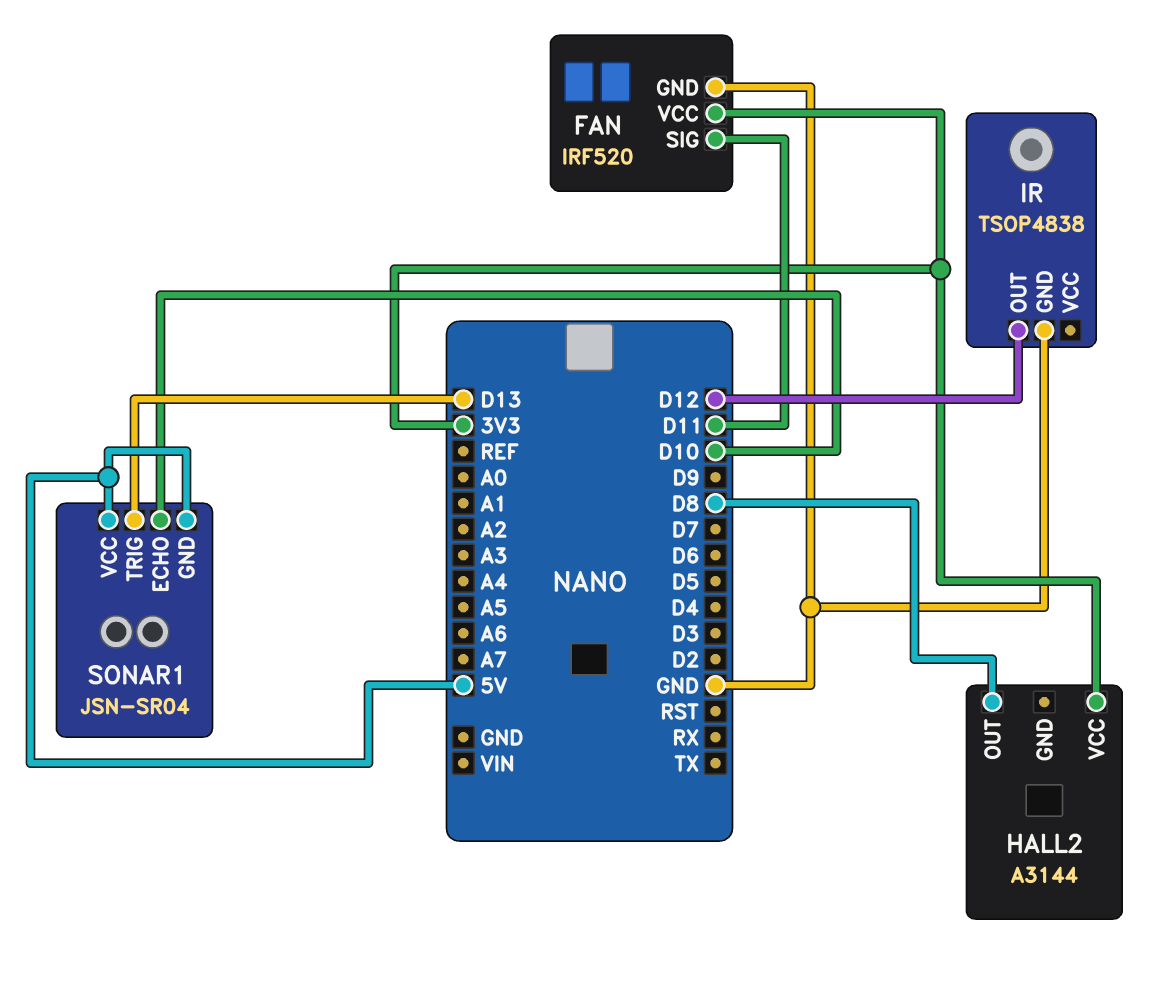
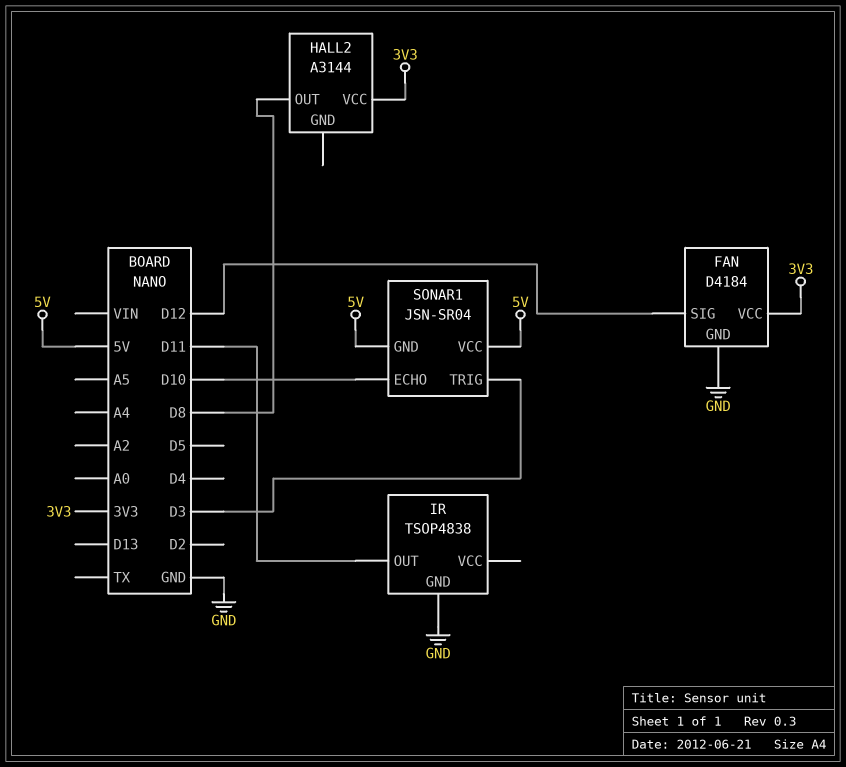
FAN: IRF520 -> D4184
FAN pin SIG: D11 -> D12
IR pin OUT: D12 -> D11
SONAR1 pin TRIG: D13 -> D3

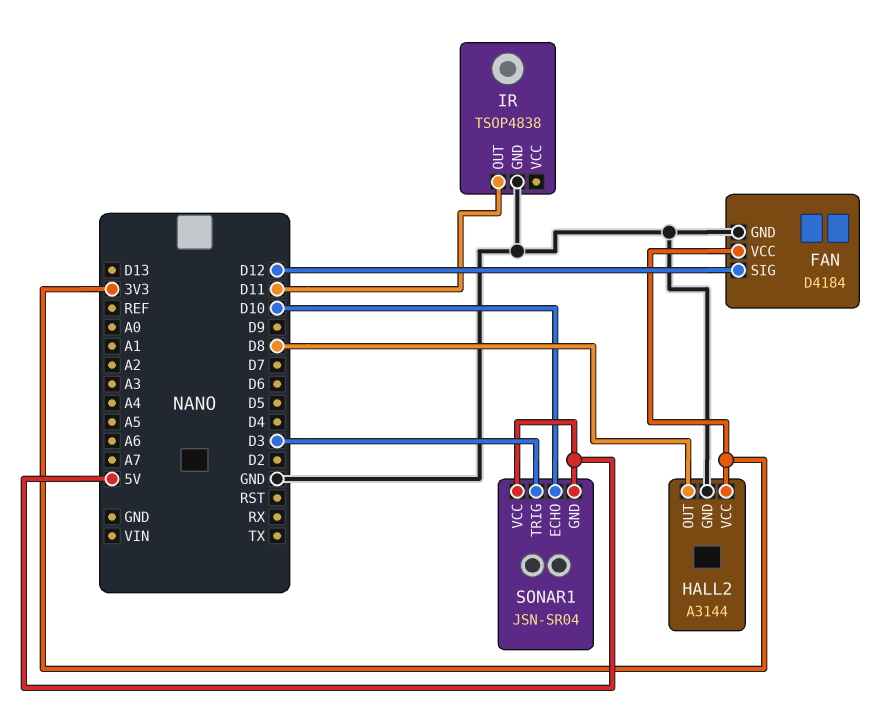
HALL2 pin GND: none -> GND

